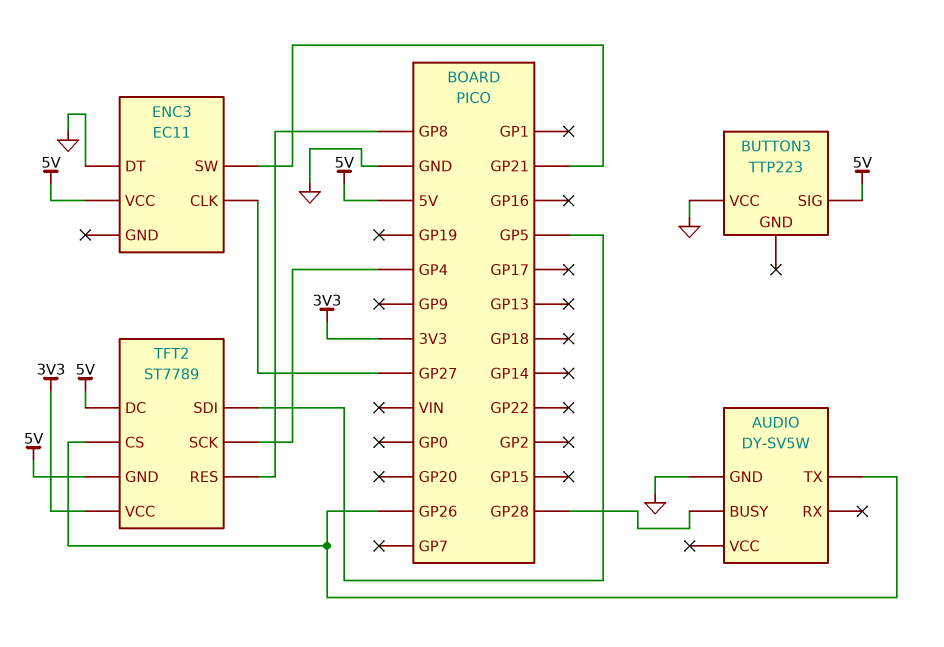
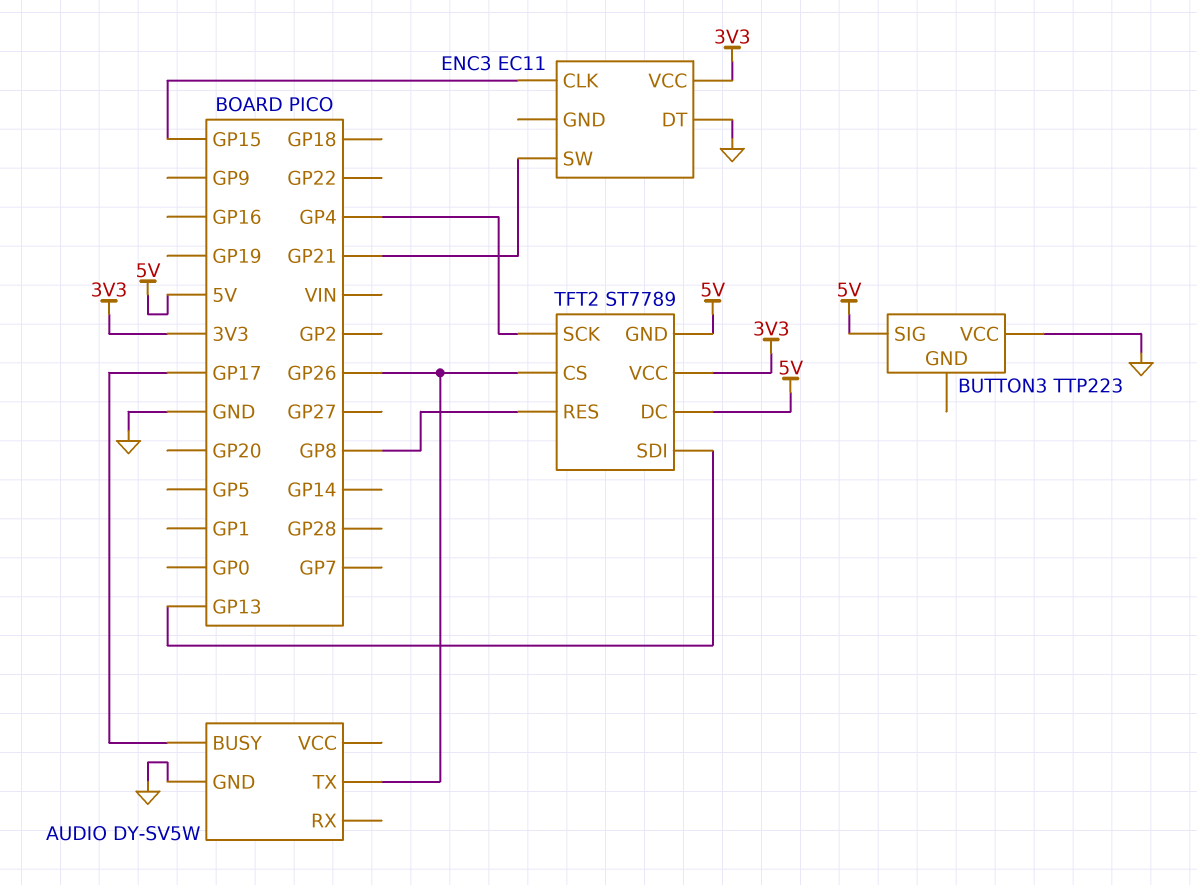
AUDIO pin BUSY: GP28 -> GP17
ENC3 pin CLK: GP27 -> GP15
ENC3 pin VCC: 5V -> 3V3
TFT2 pin SDI: GP5 -> GP13

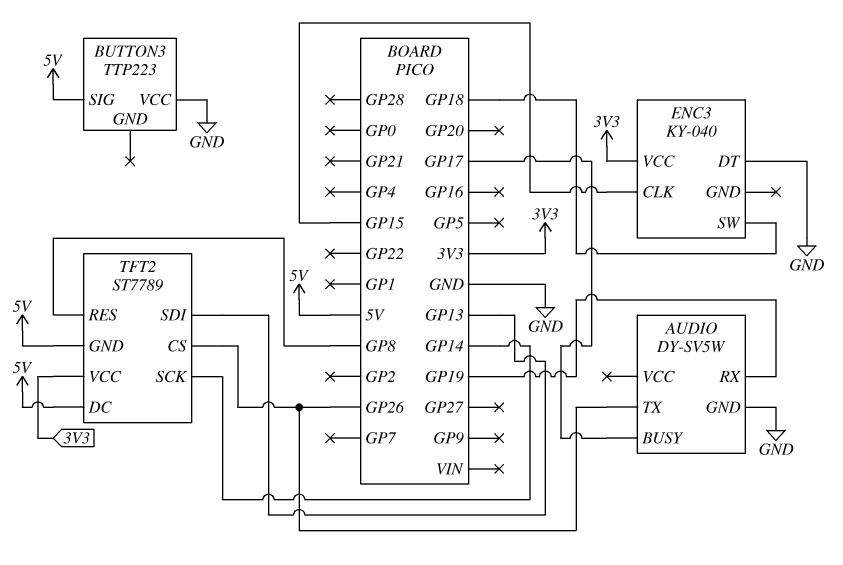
AUDIO pin RX: none -> GP19
ENC3: EC11 -> KY-040
ENC3 pin SW: GP21 -> GP18
TFT2 pin SCK: GP4 -> GP14

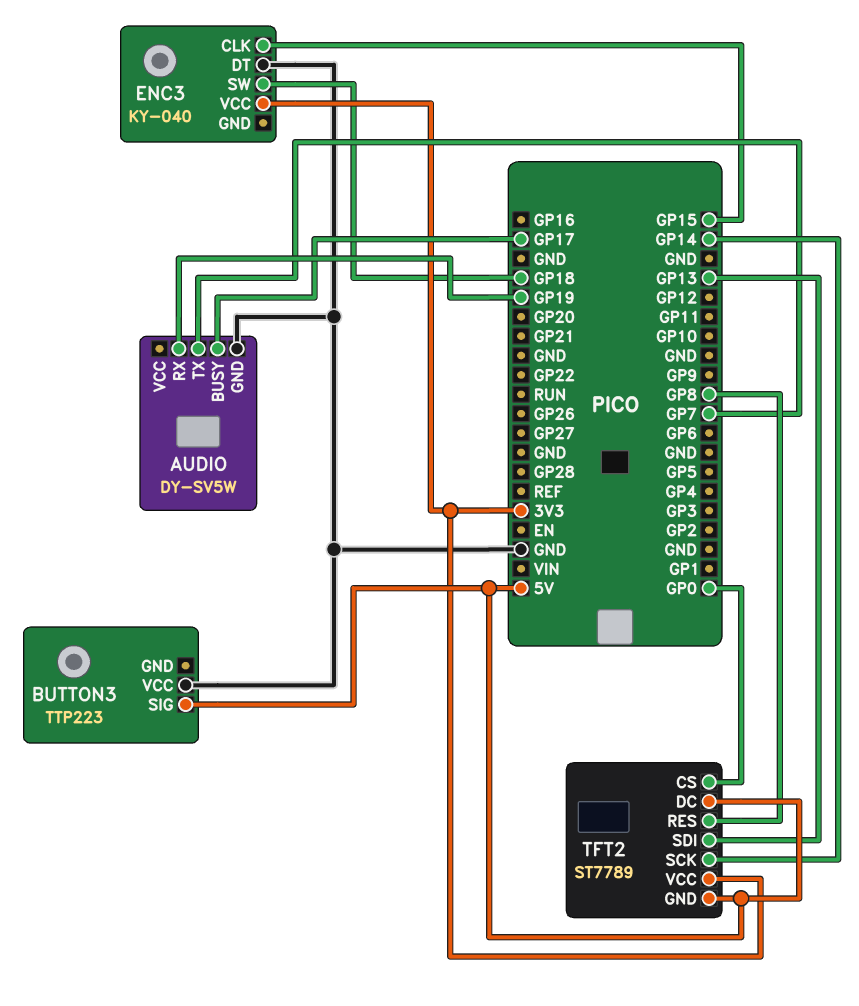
AUDIO pin TX: GP26 -> GP7
TFT2 pin CS: GP26 -> GP0

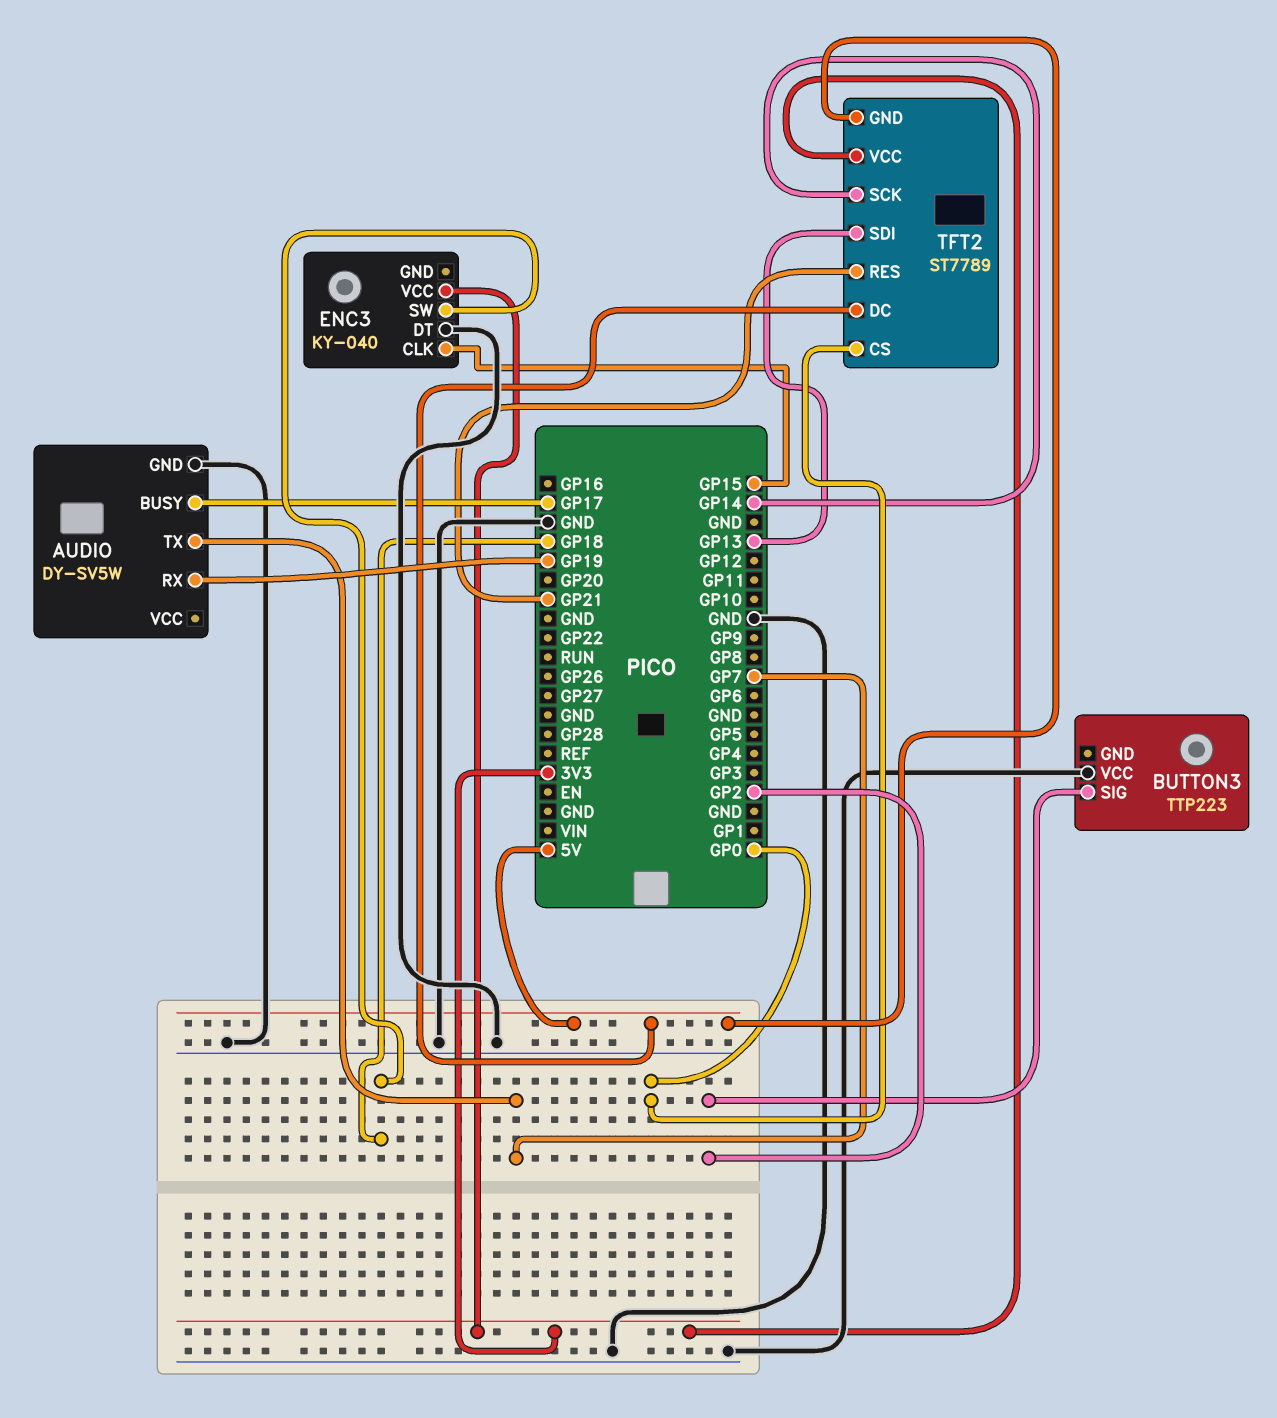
BUTTON3 pin SIG: 5V -> GP2
TFT2 pin RES: GP8 -> GP21

